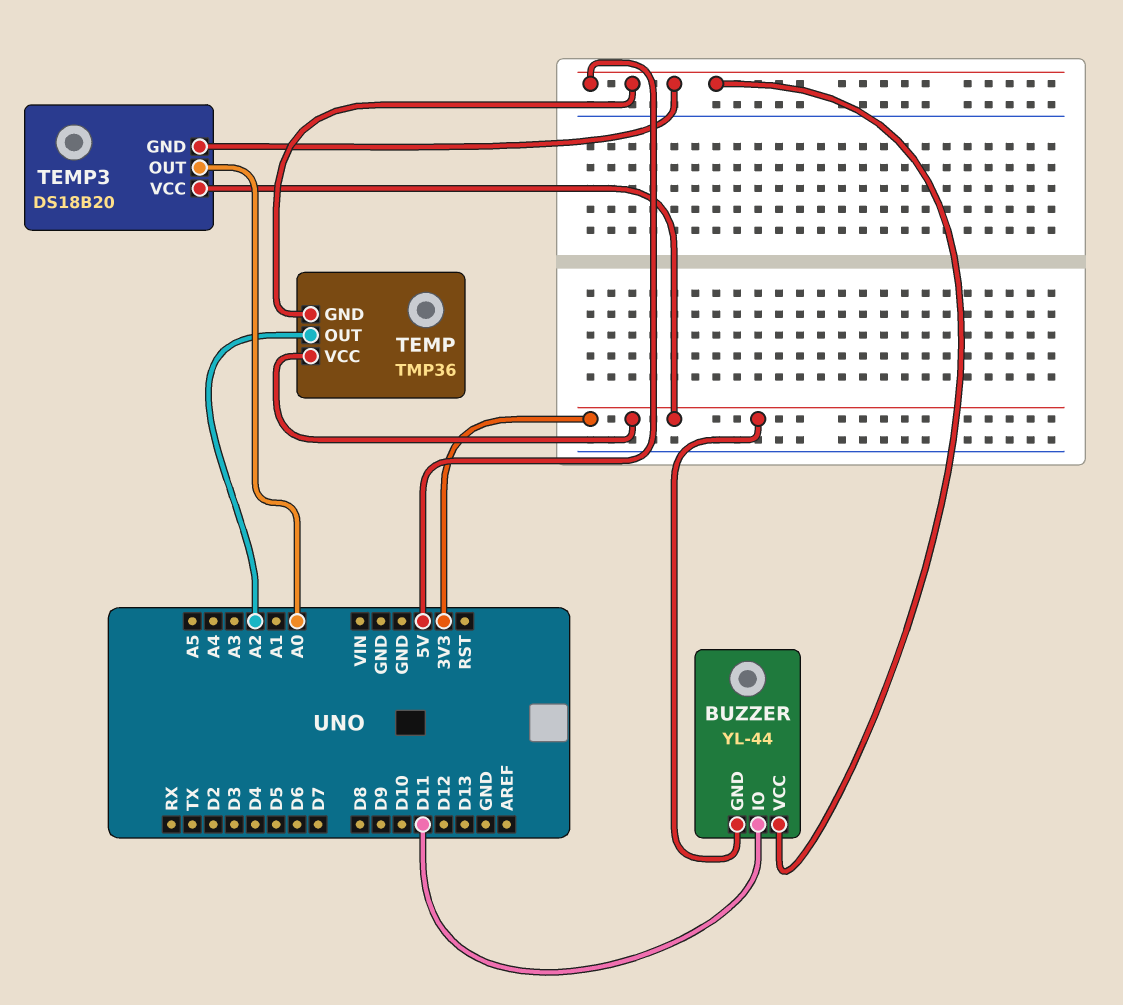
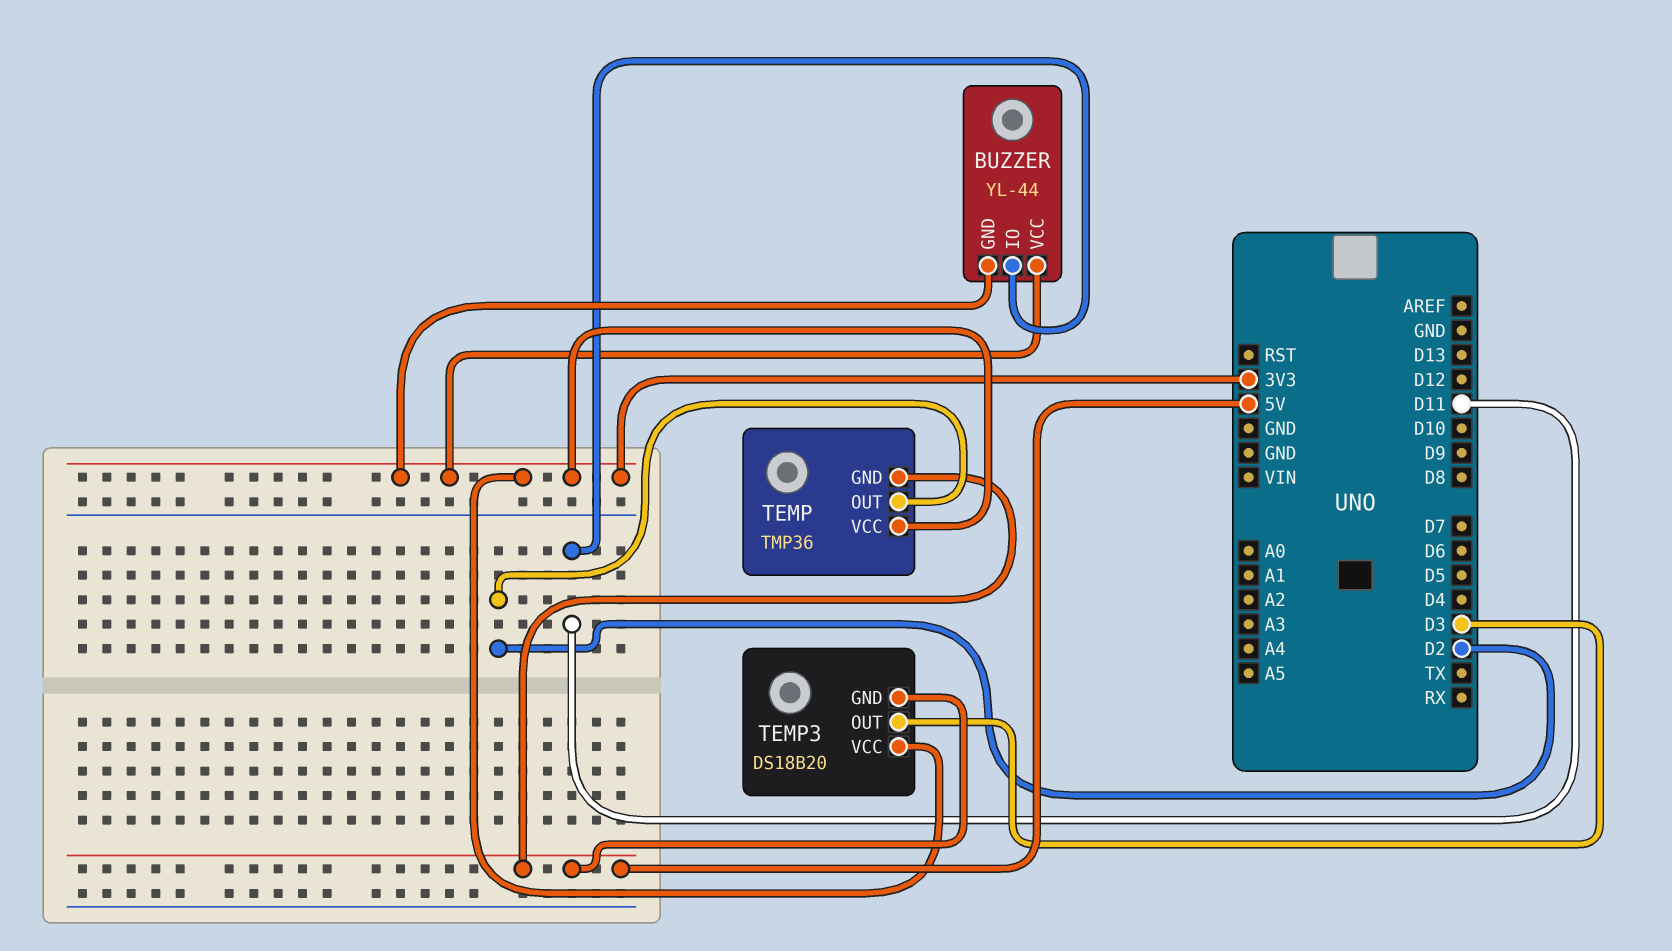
BUZZER pin VCC: 5V -> 3V3
TEMP pin OUT: A2 -> D2
TEMP3 pin OUT: A0 -> D3

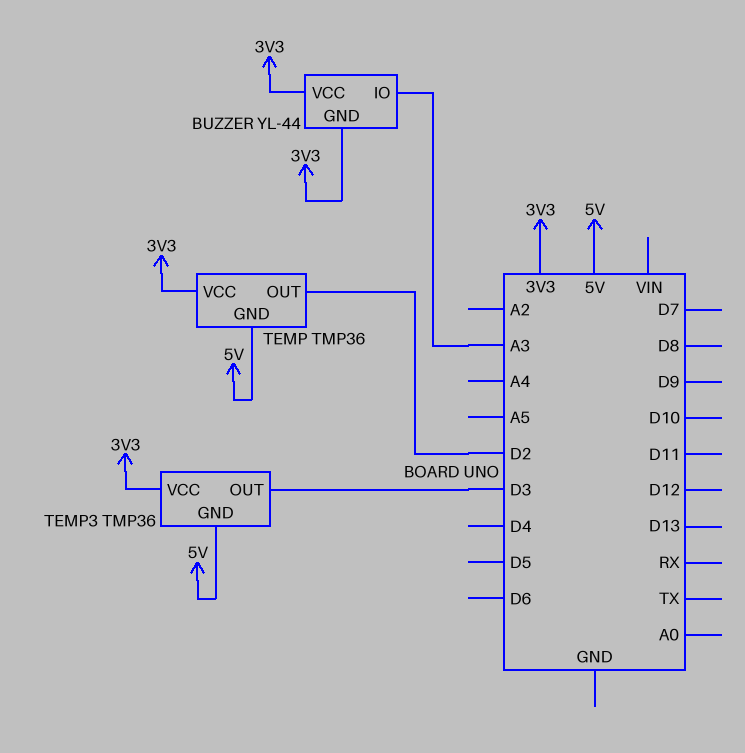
BUZZER pin IO: D11 -> A3
TEMP3: DS18B20 -> TMP36

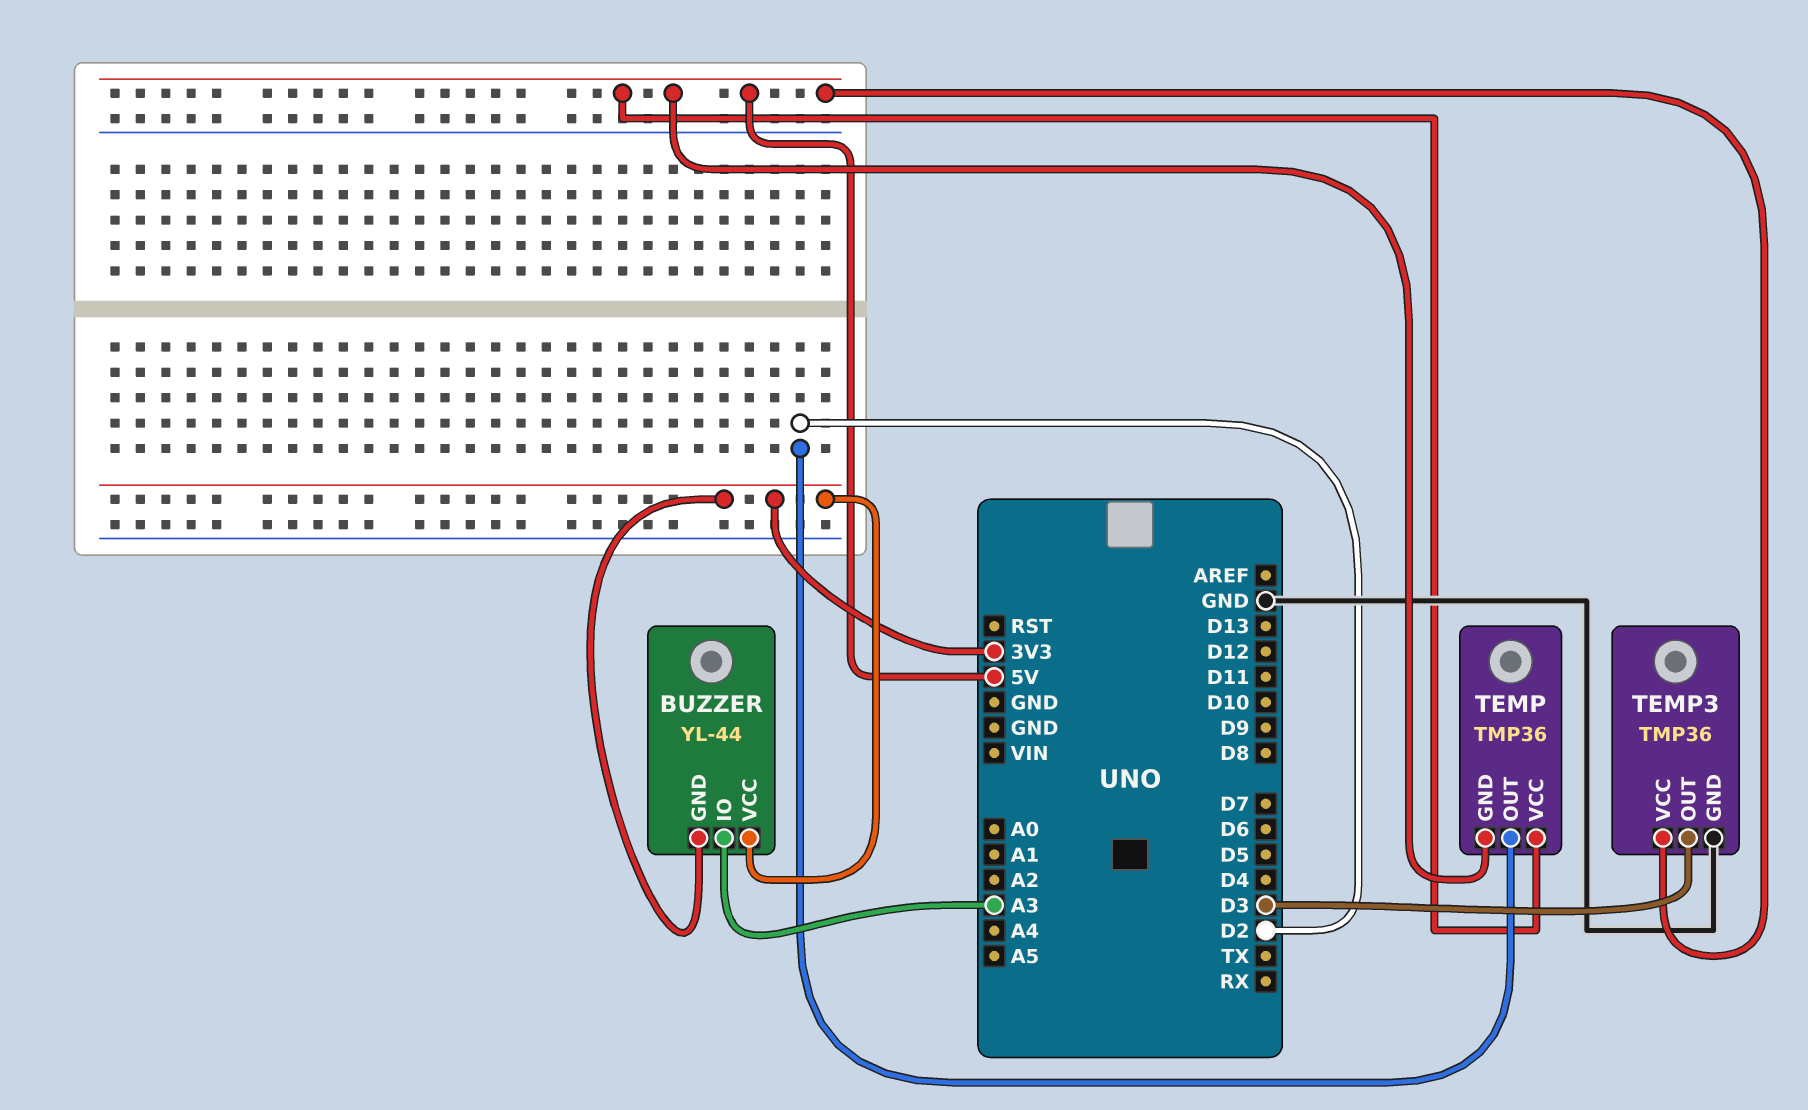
TEMP pin VCC: 3V3 -> 5V
TEMP3 pin GND: 5V -> GND
TEMP3 pin VCC: 3V3 -> 5V

